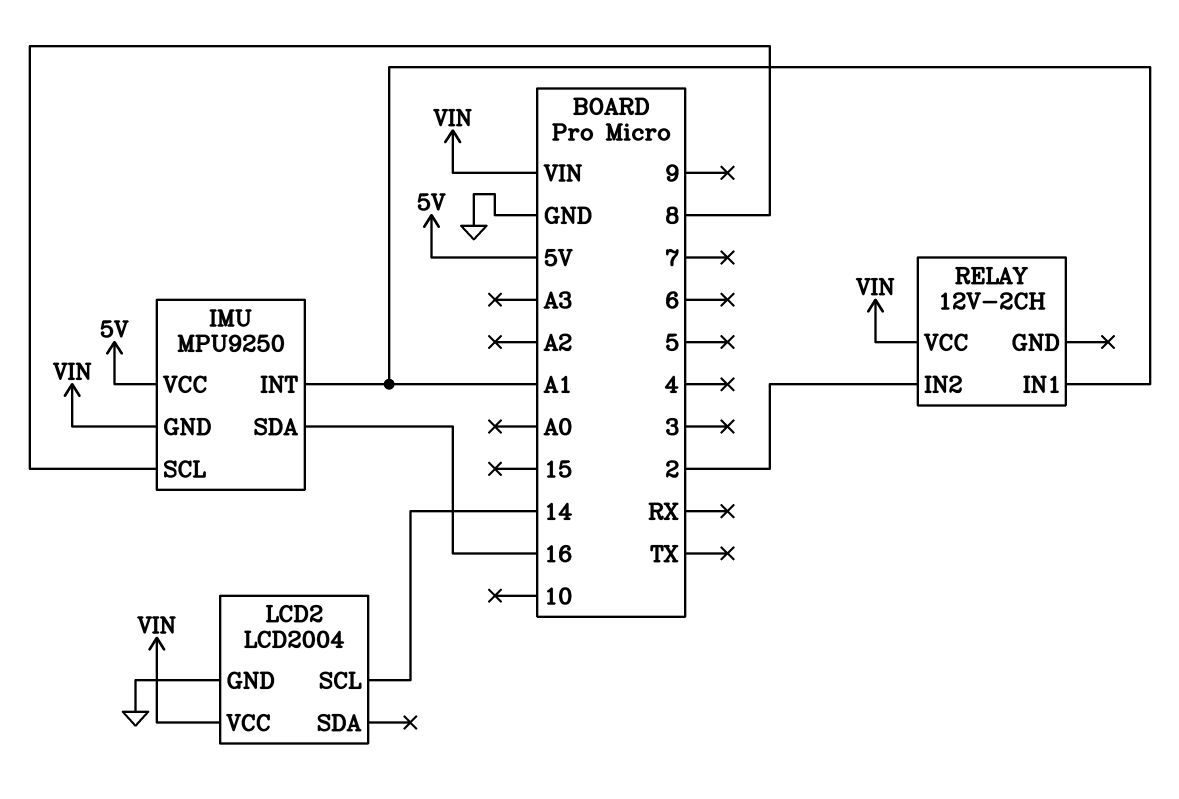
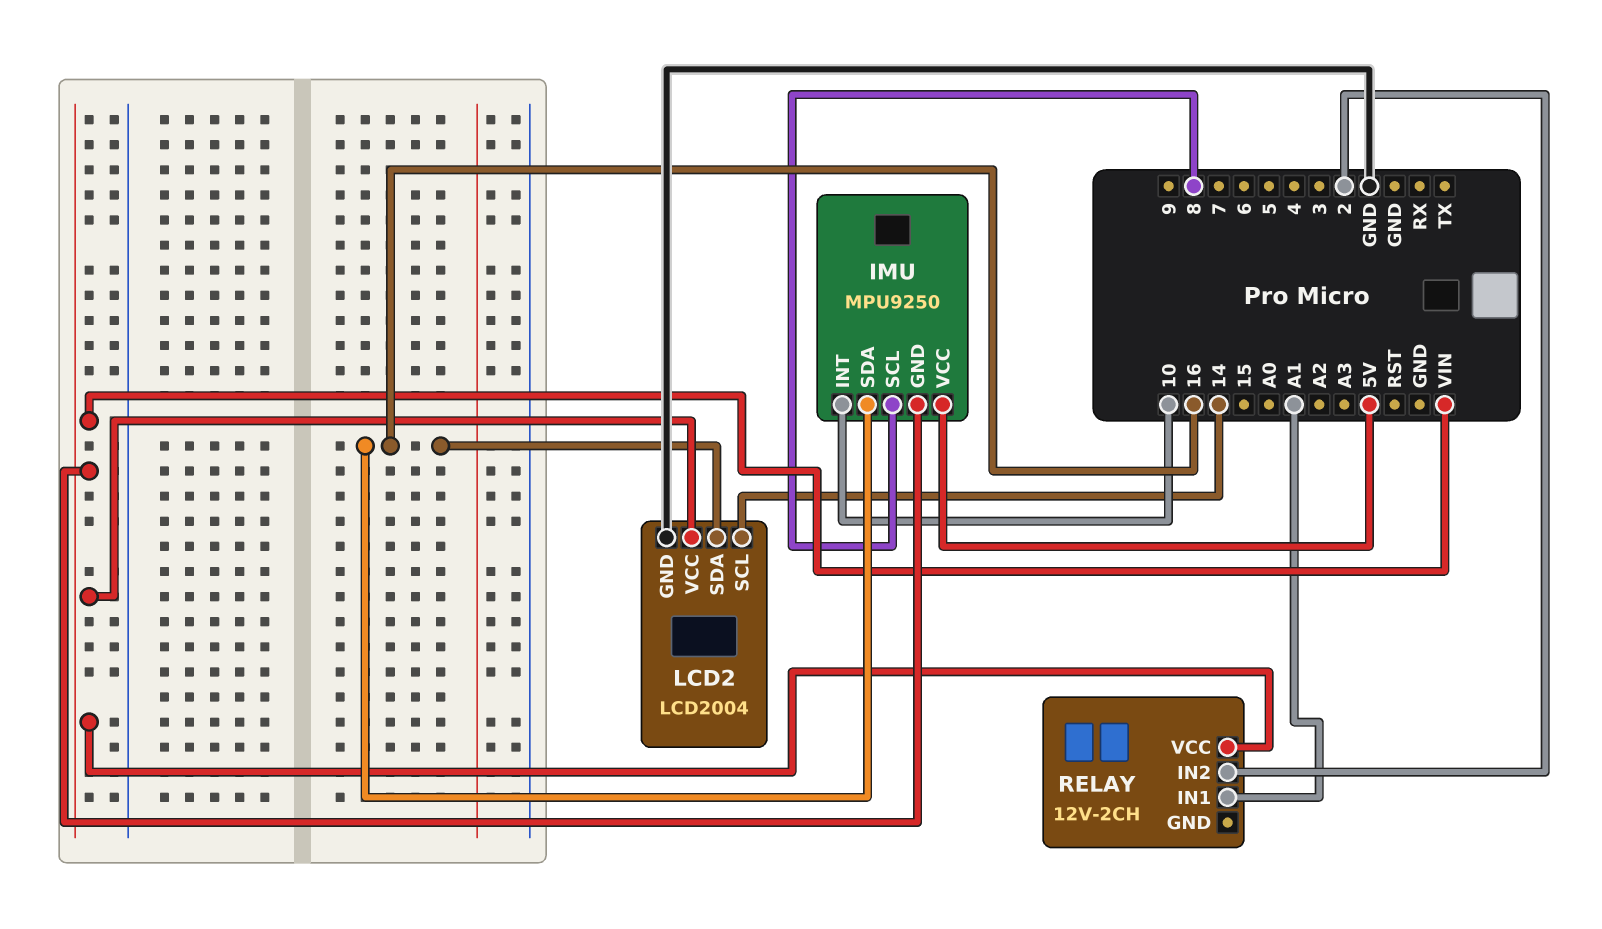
IMU pin INT: A1 -> 10
LCD2 pin SDA: none -> 16

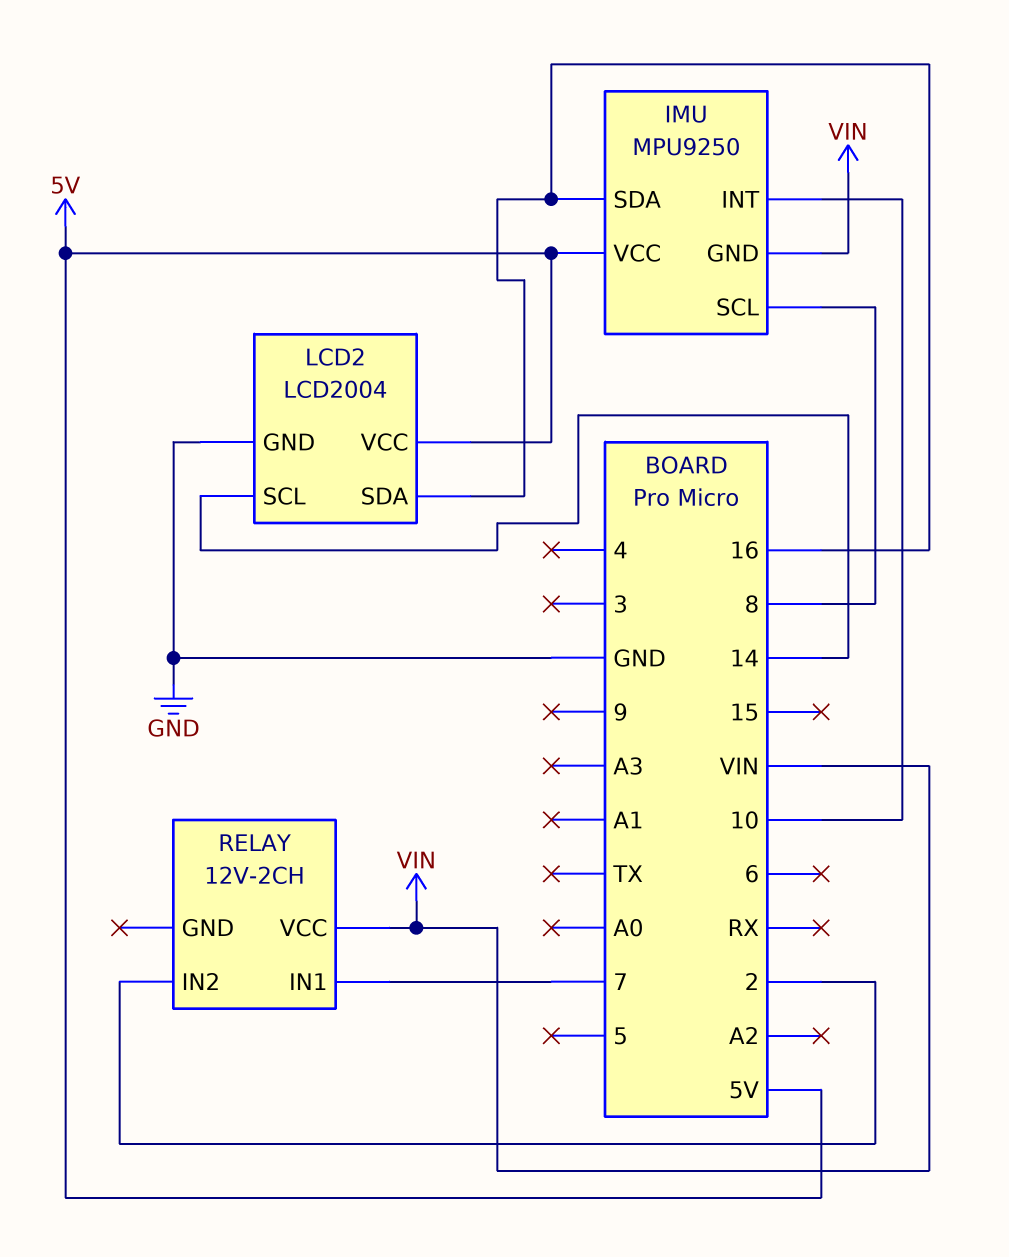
LCD2 pin VCC: VIN -> 5V
RELAY pin IN1: A1 -> 7

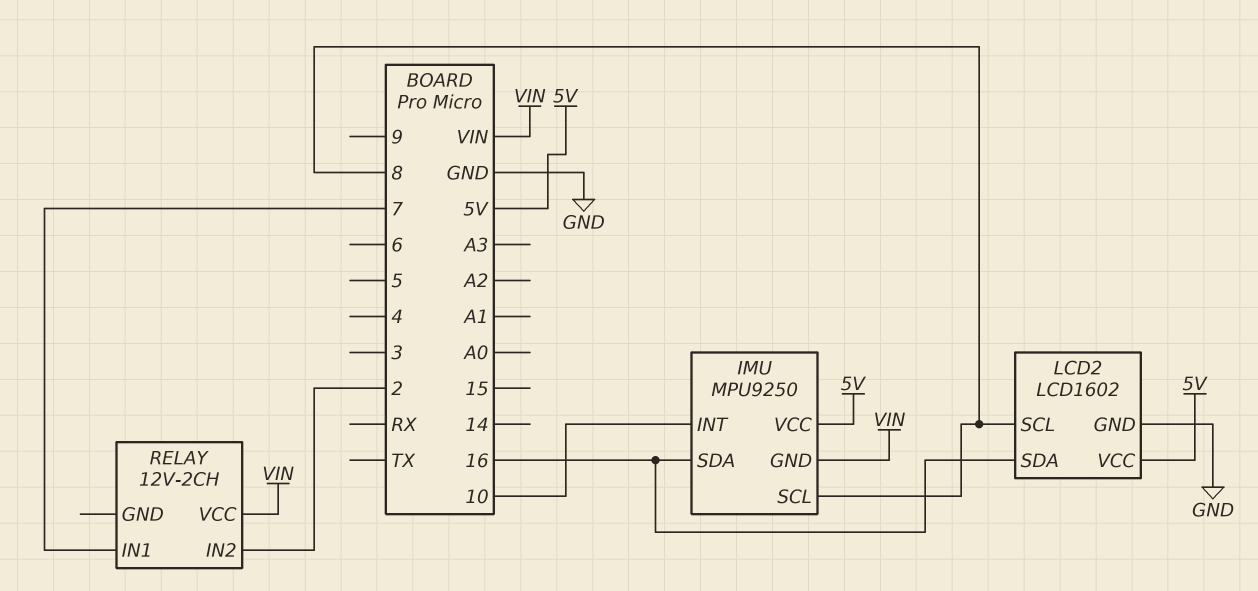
LCD2: LCD2004 -> LCD1602
LCD2 pin SCL: 14 -> 8

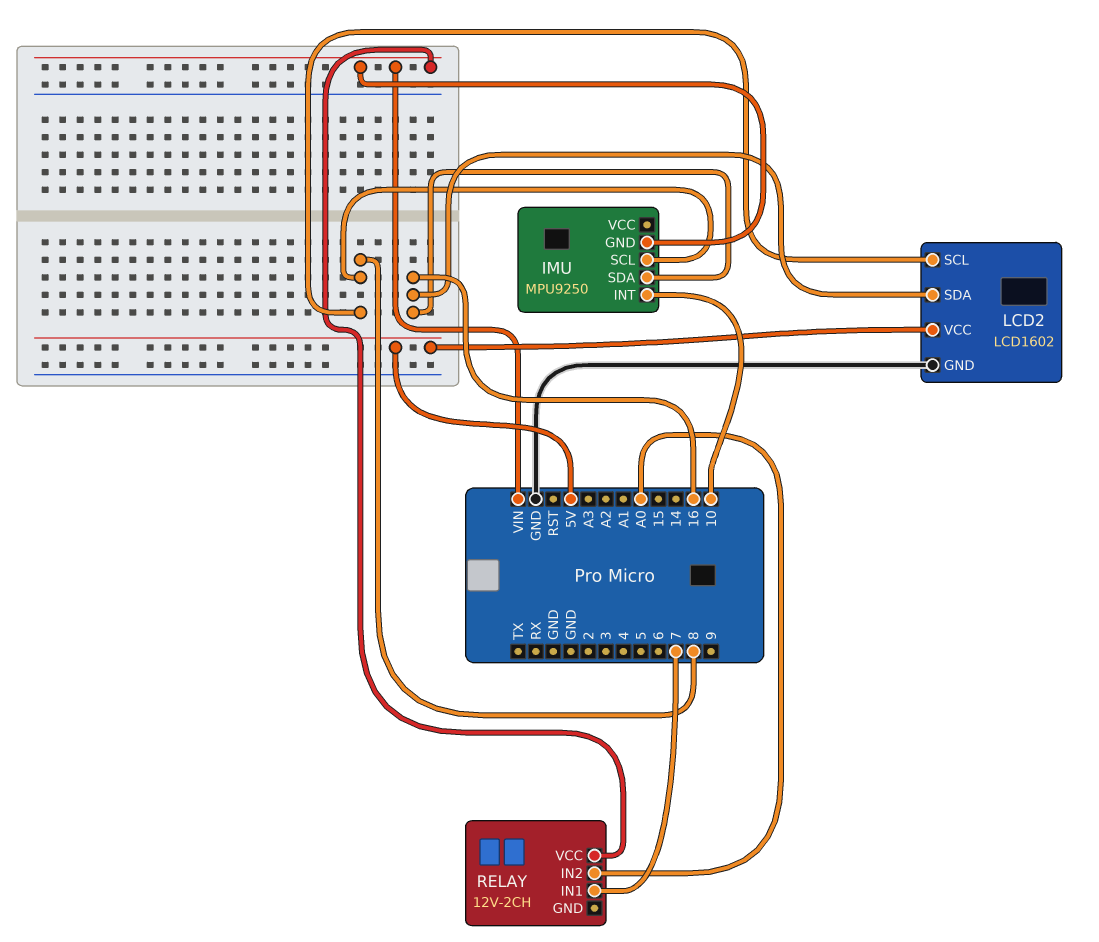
IMU pin VCC: 5V -> none
RELAY pin IN2: 2 -> A0

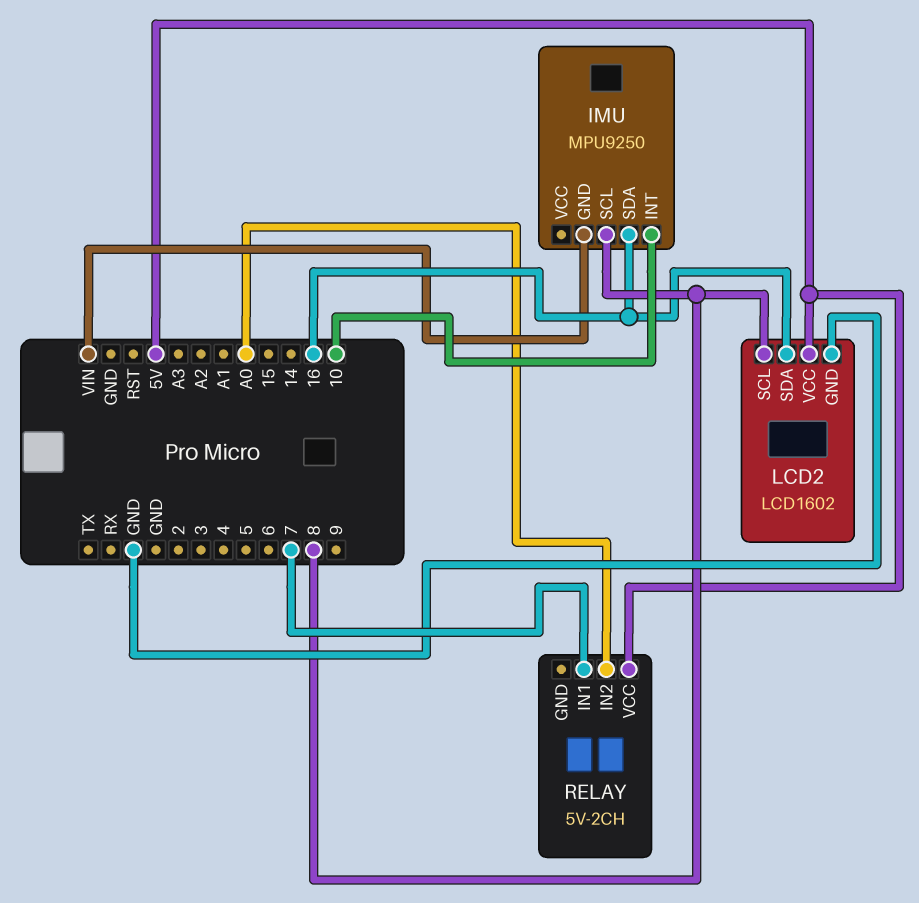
RELAY: 12V-2CH -> 5V-2CH
RELAY pin VCC: VIN -> 5V

